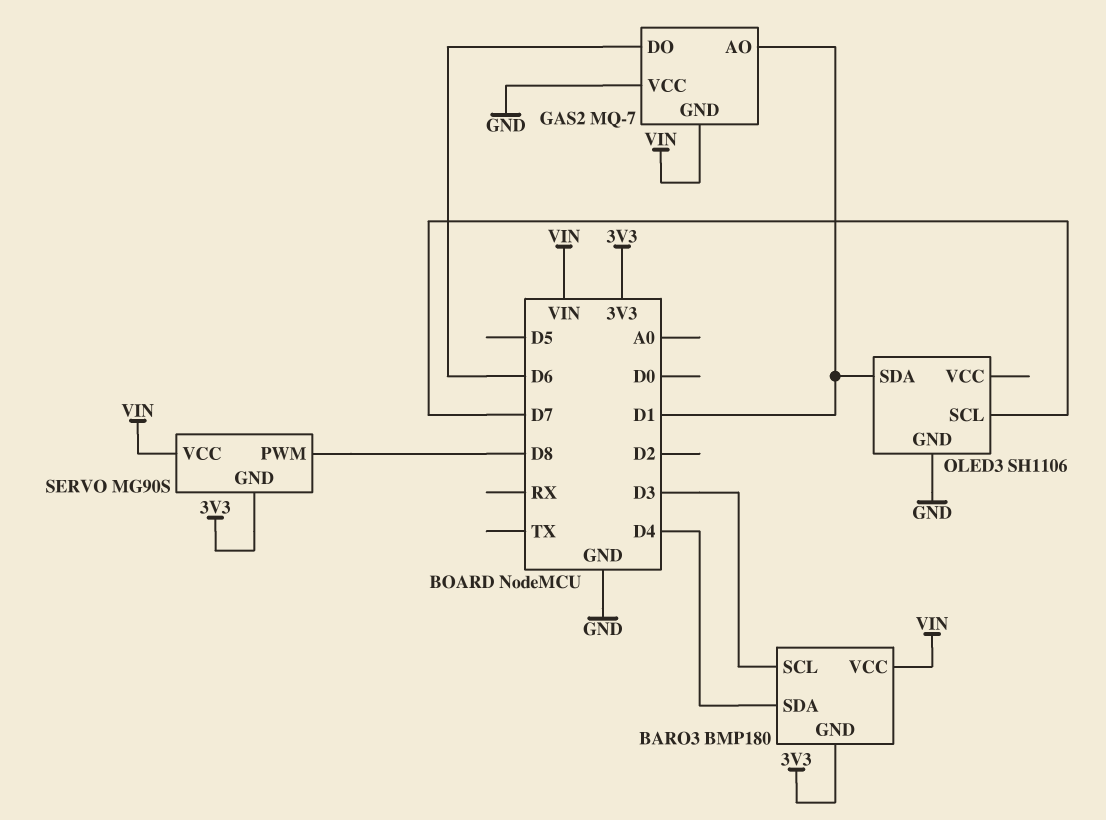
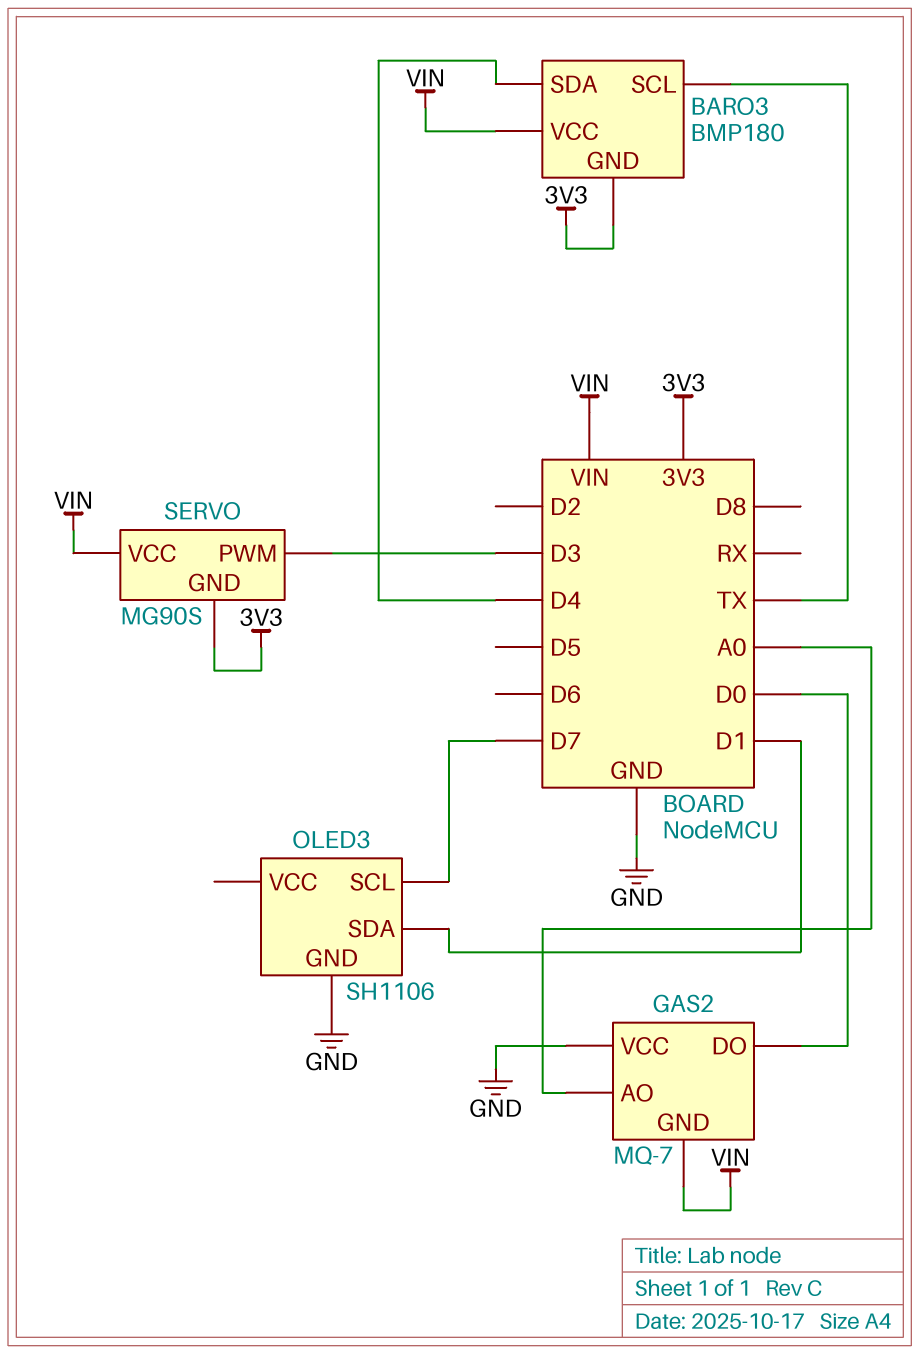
BARO3 pin SCL: D3 -> TX
GAS2 pin AO: D1 -> A0
GAS2 pin DO: D6 -> D0
SERVO pin PWM: D8 -> D3

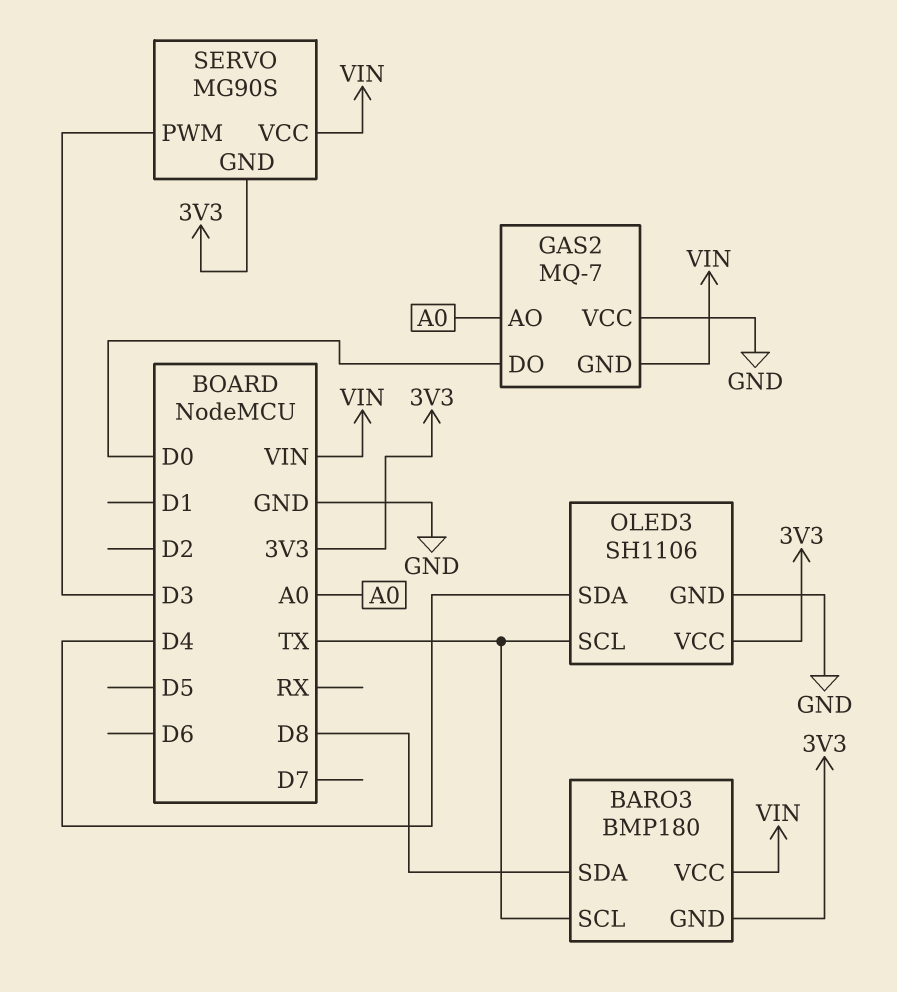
BARO3 pin SDA: D4 -> D8
OLED3 pin SCL: D7 -> TX
OLED3 pin SDA: D1 -> D4
OLED3 pin VCC: none -> 3V3

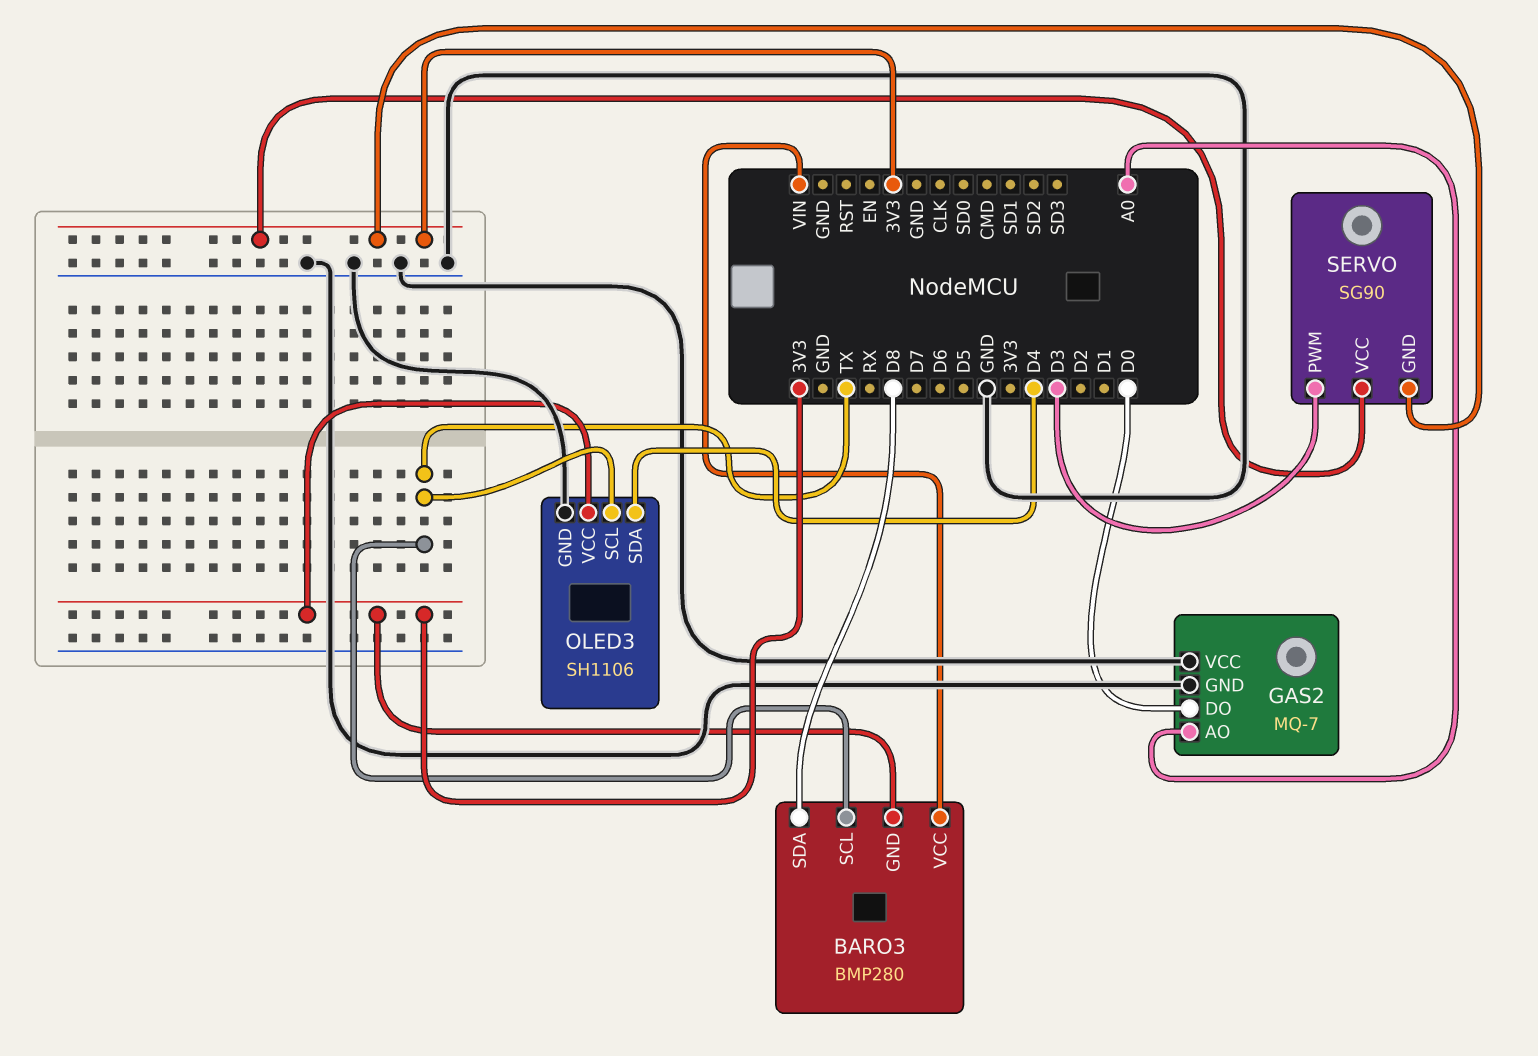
BARO3: BMP180 -> BMP280
GAS2 pin GND: VIN -> GND
SERVO: MG90S -> SG90
SERVO pin VCC: VIN -> 3V3

